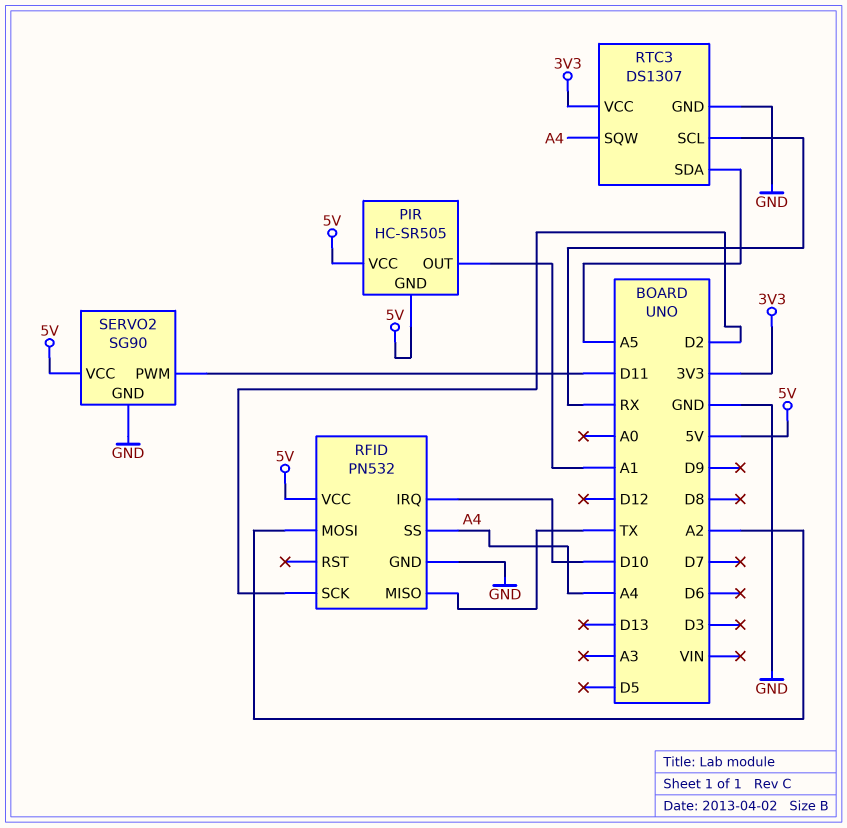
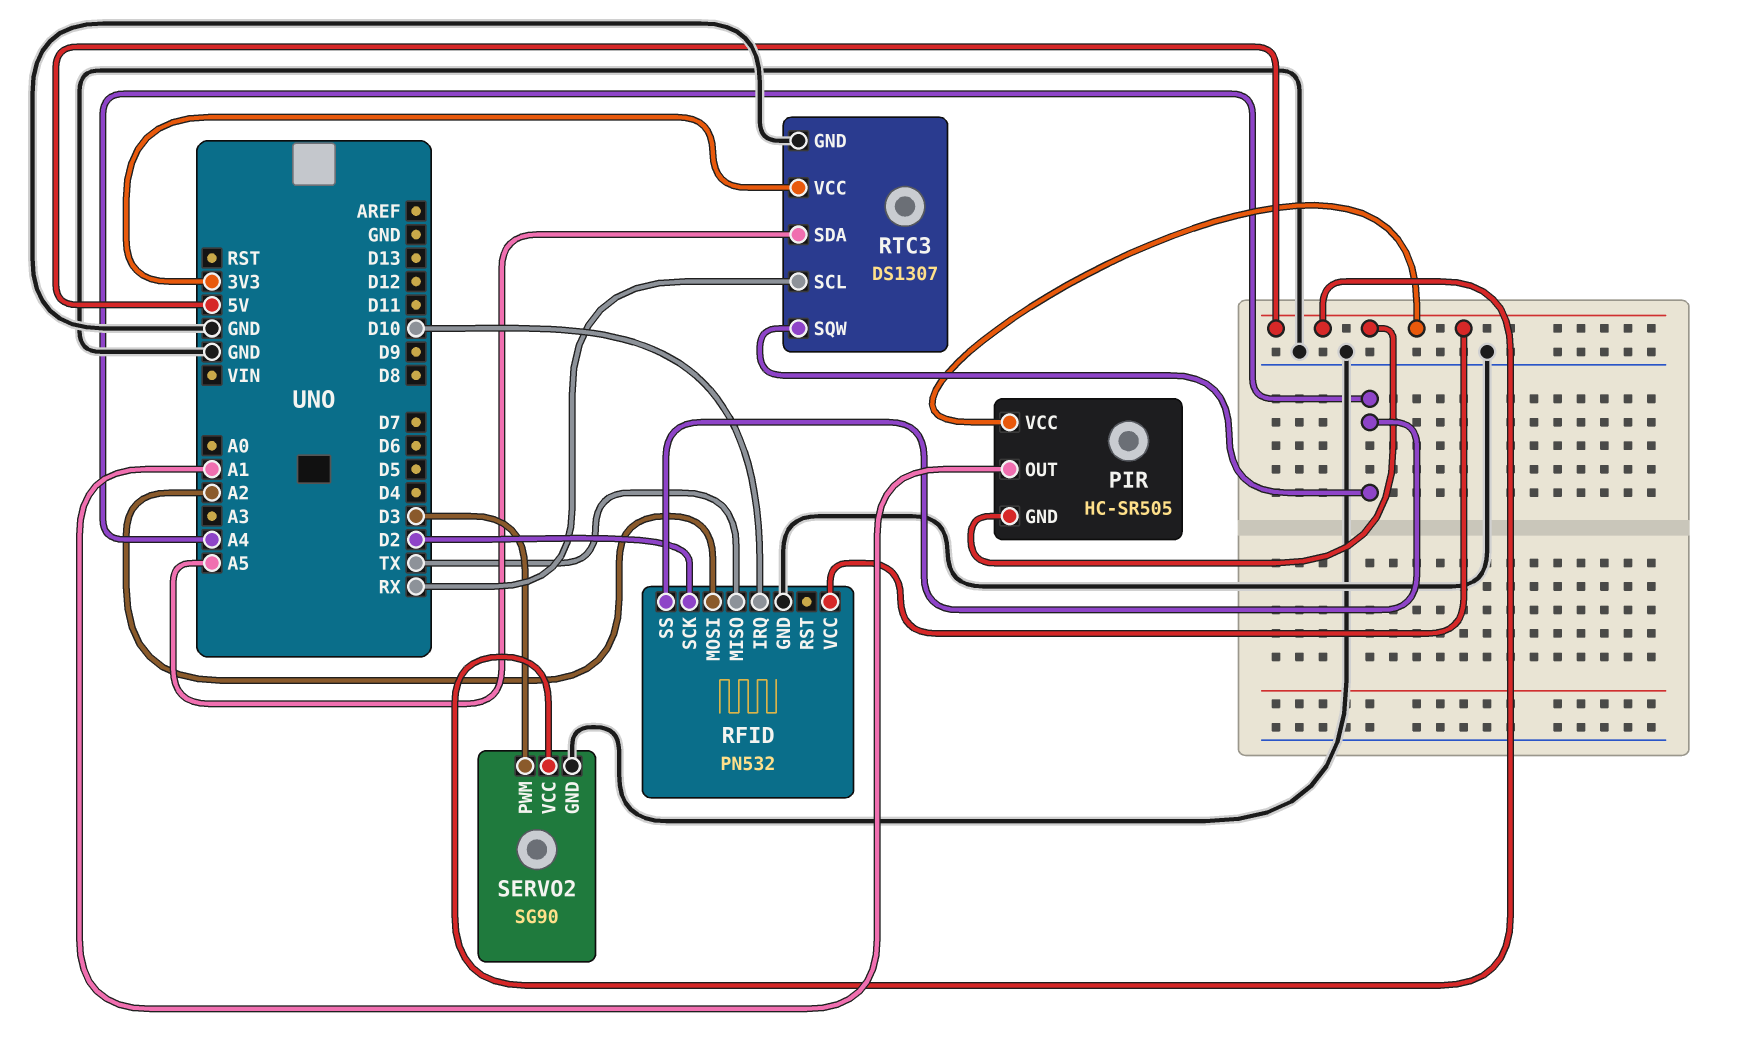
SERVO2 pin PWM: D11 -> D3

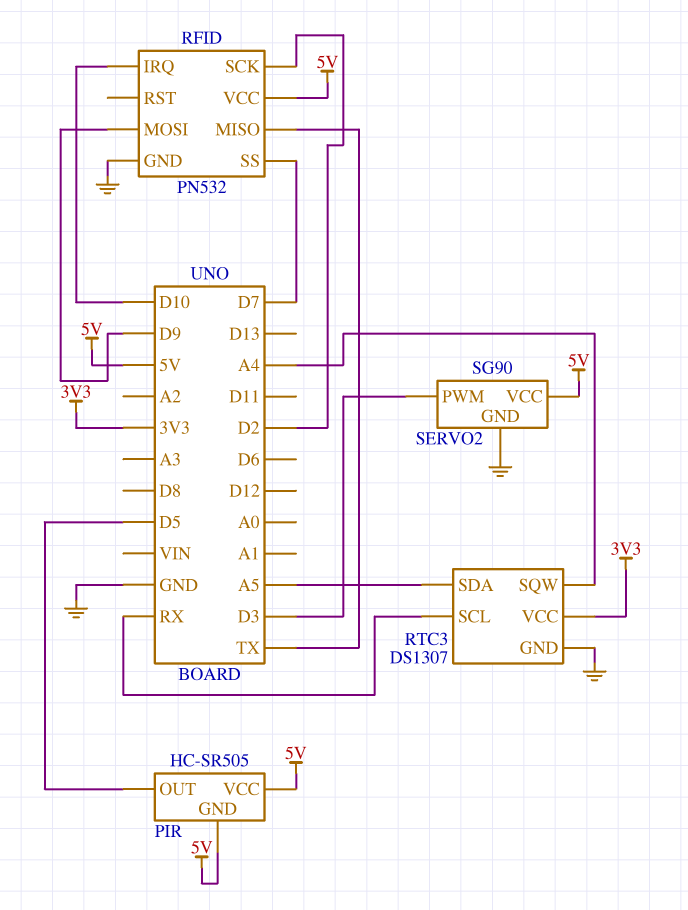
PIR pin OUT: A1 -> D5
RFID pin MOSI: A2 -> D9
RFID pin SS: A4 -> D7

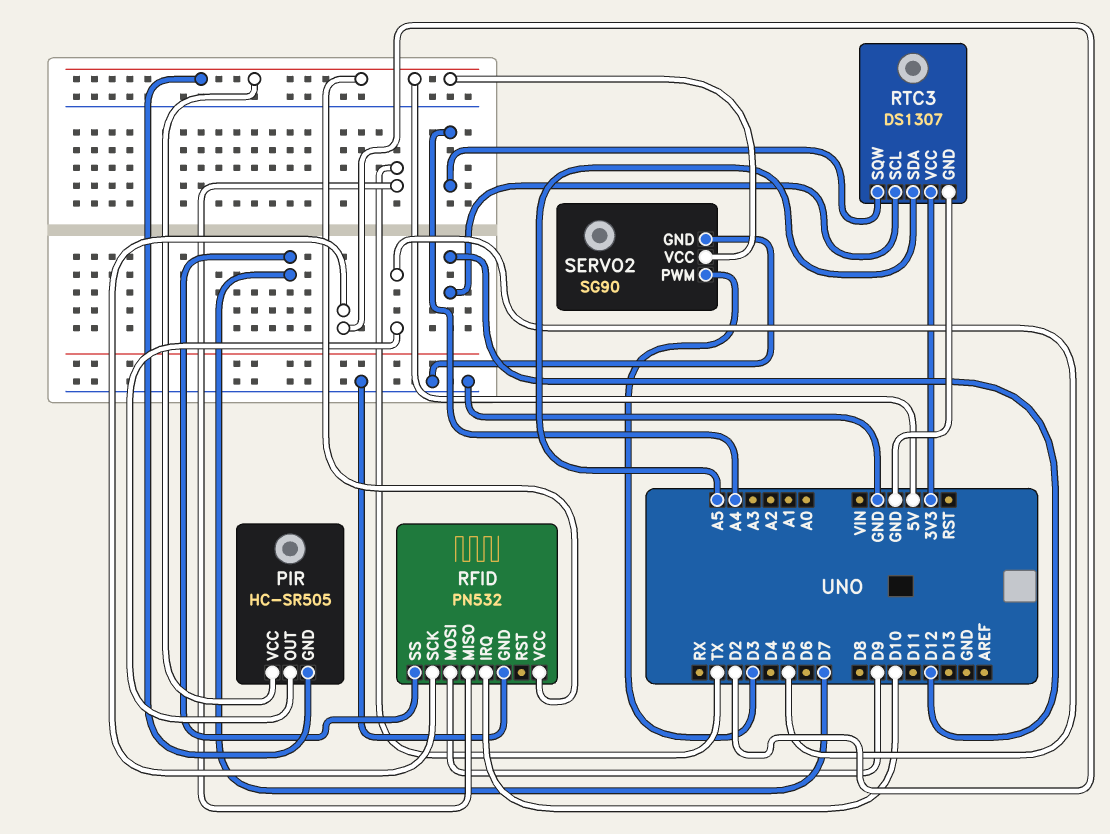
RTC3 pin SCL: RX -> D12

